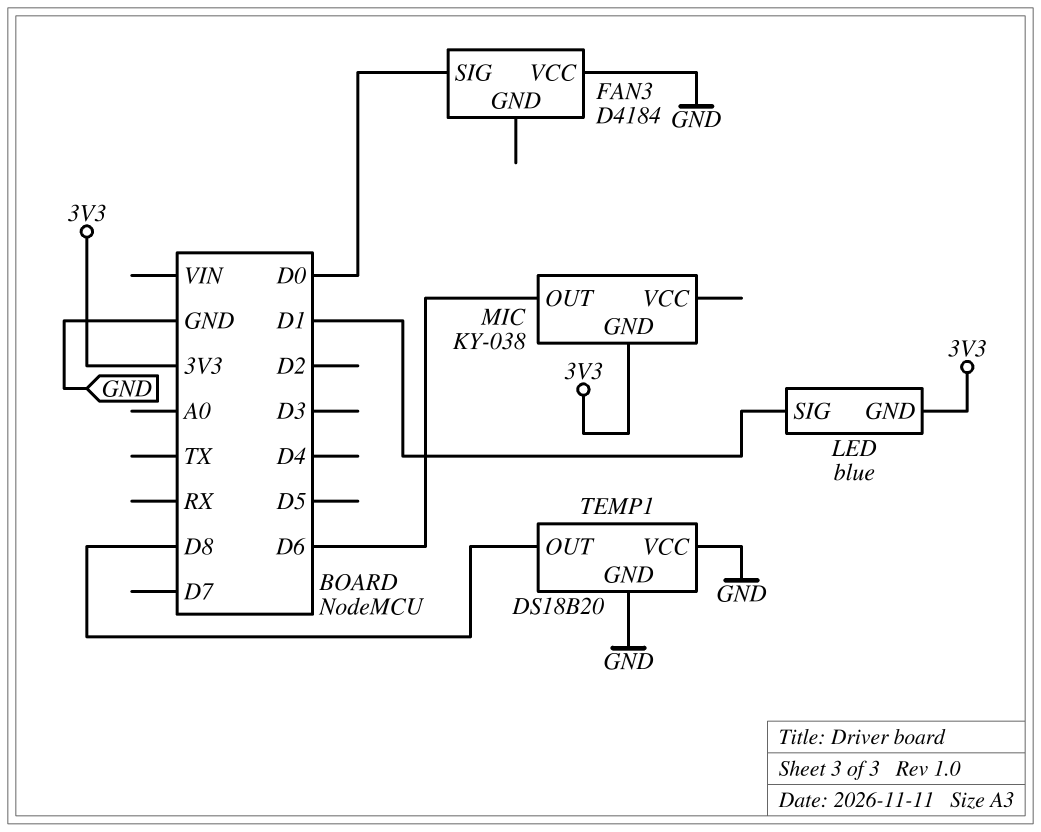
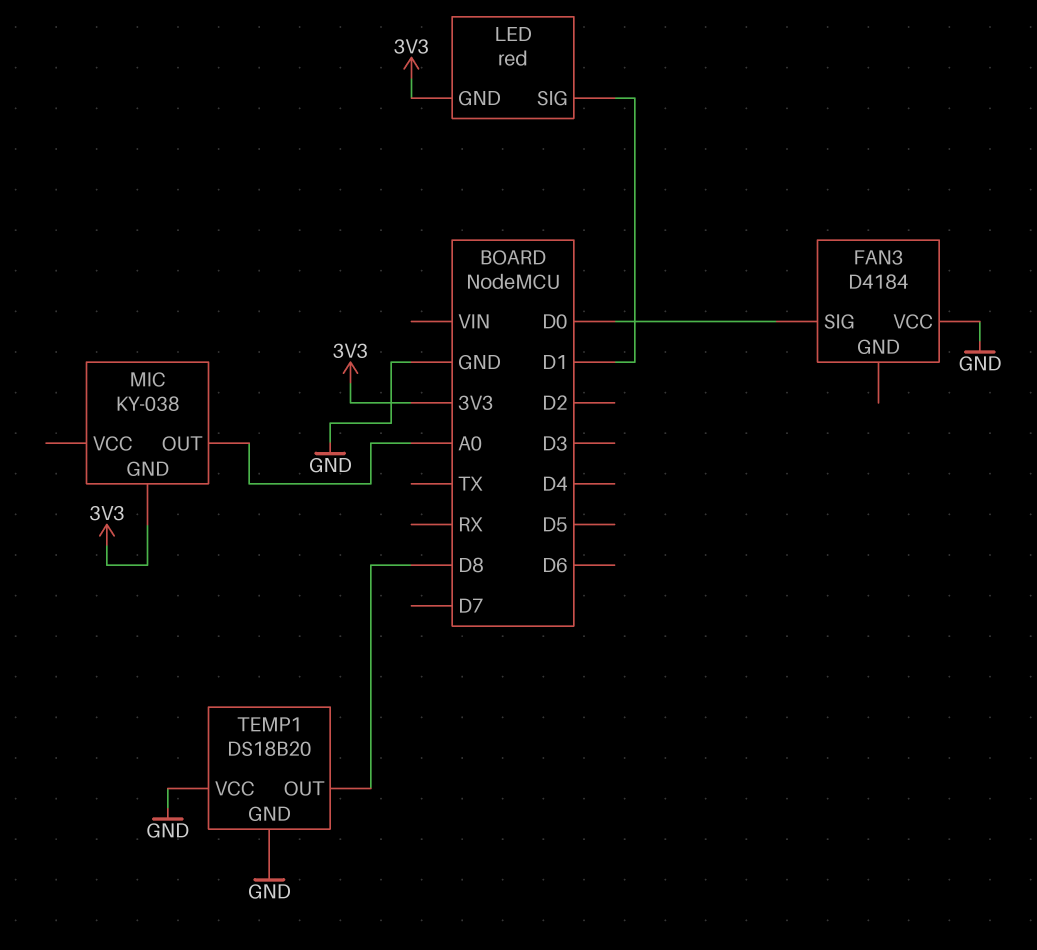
LED: blue -> red
MIC pin OUT: D6 -> A0

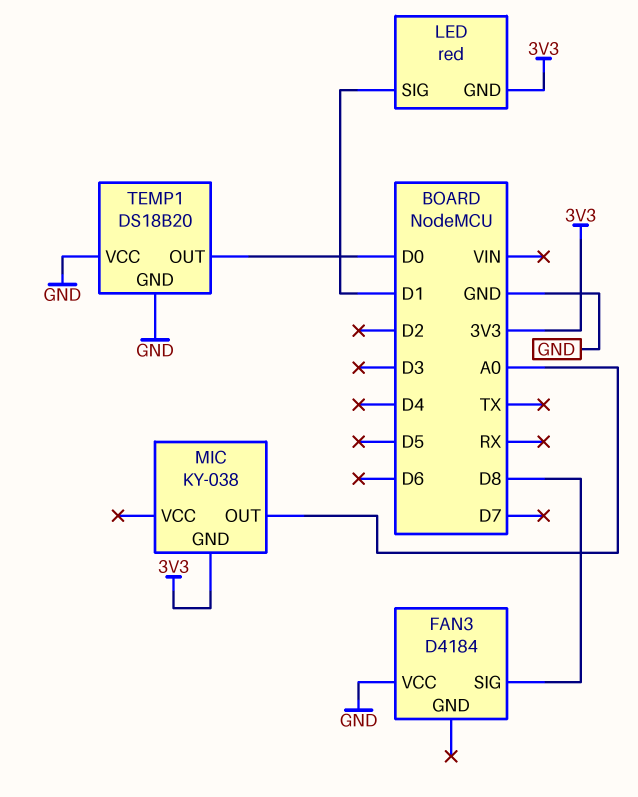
FAN3 pin SIG: D0 -> D8
TEMP1 pin OUT: D8 -> D0

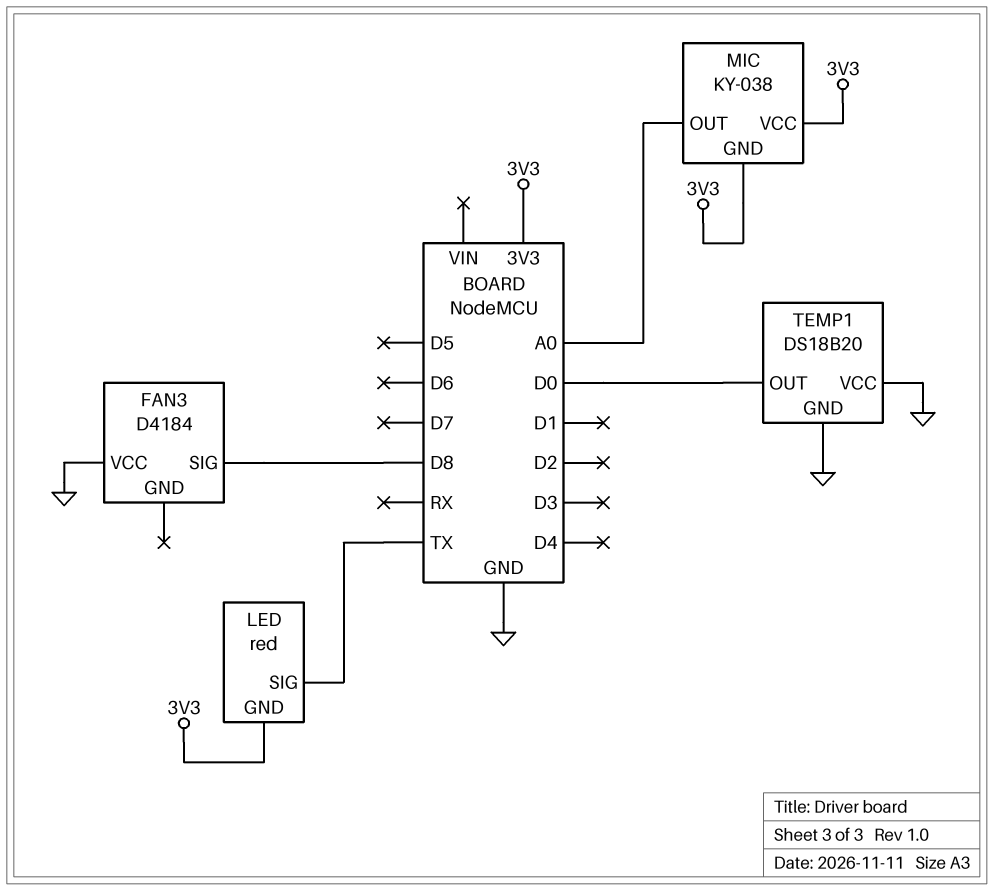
LED pin SIG: D1 -> TX
MIC pin VCC: none -> 3V3

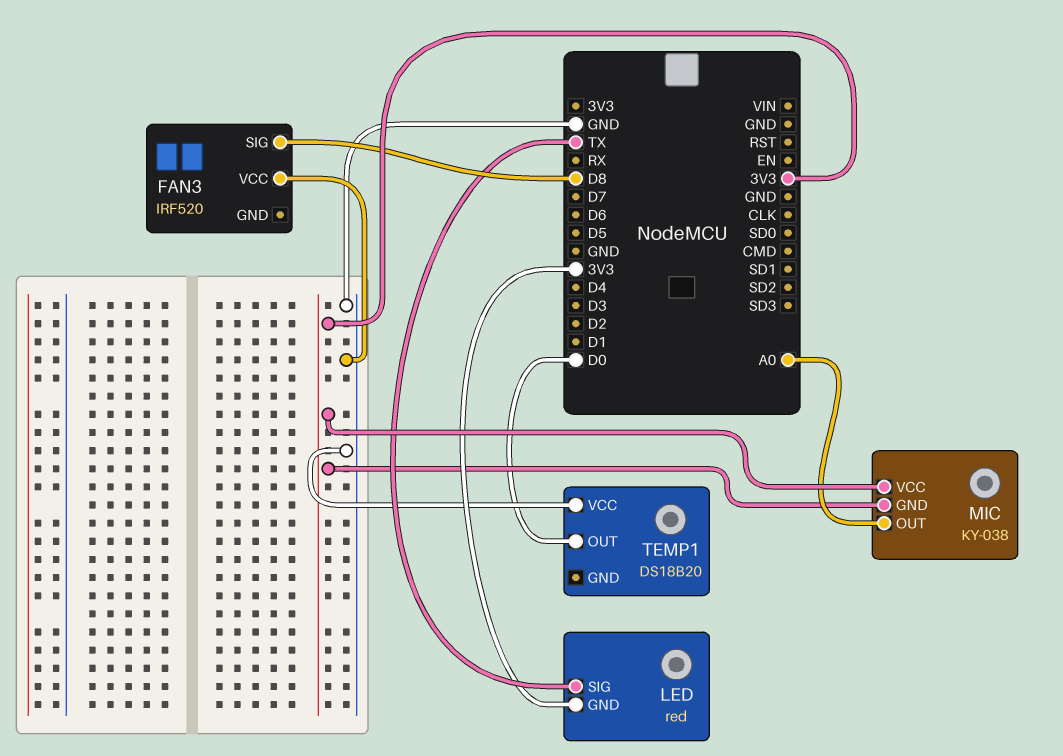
FAN3: D4184 -> IRF520
TEMP1 pin GND: GND -> none

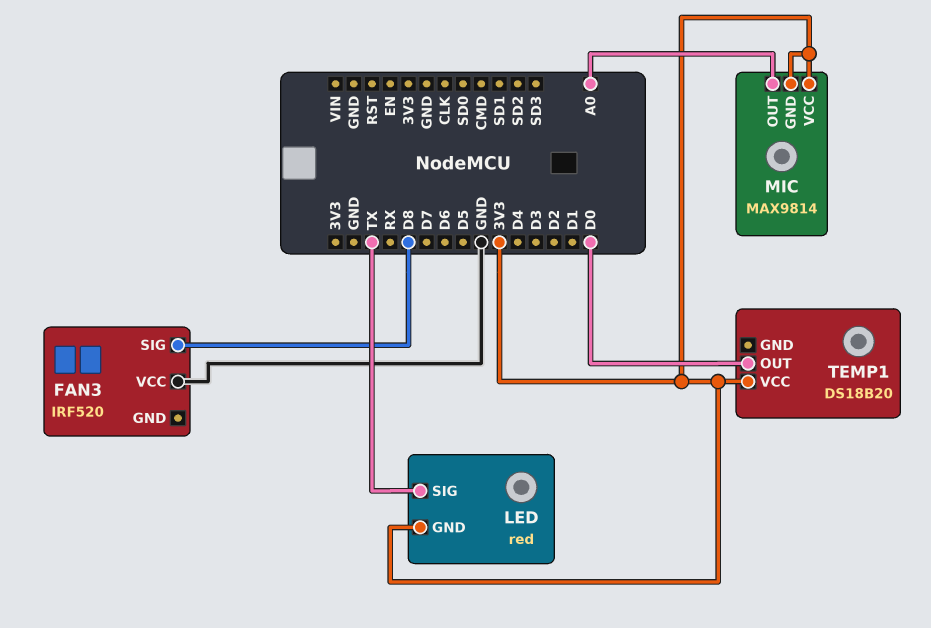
MIC: KY-038 -> MAX9814
TEMP1 pin VCC: GND -> 3V3

